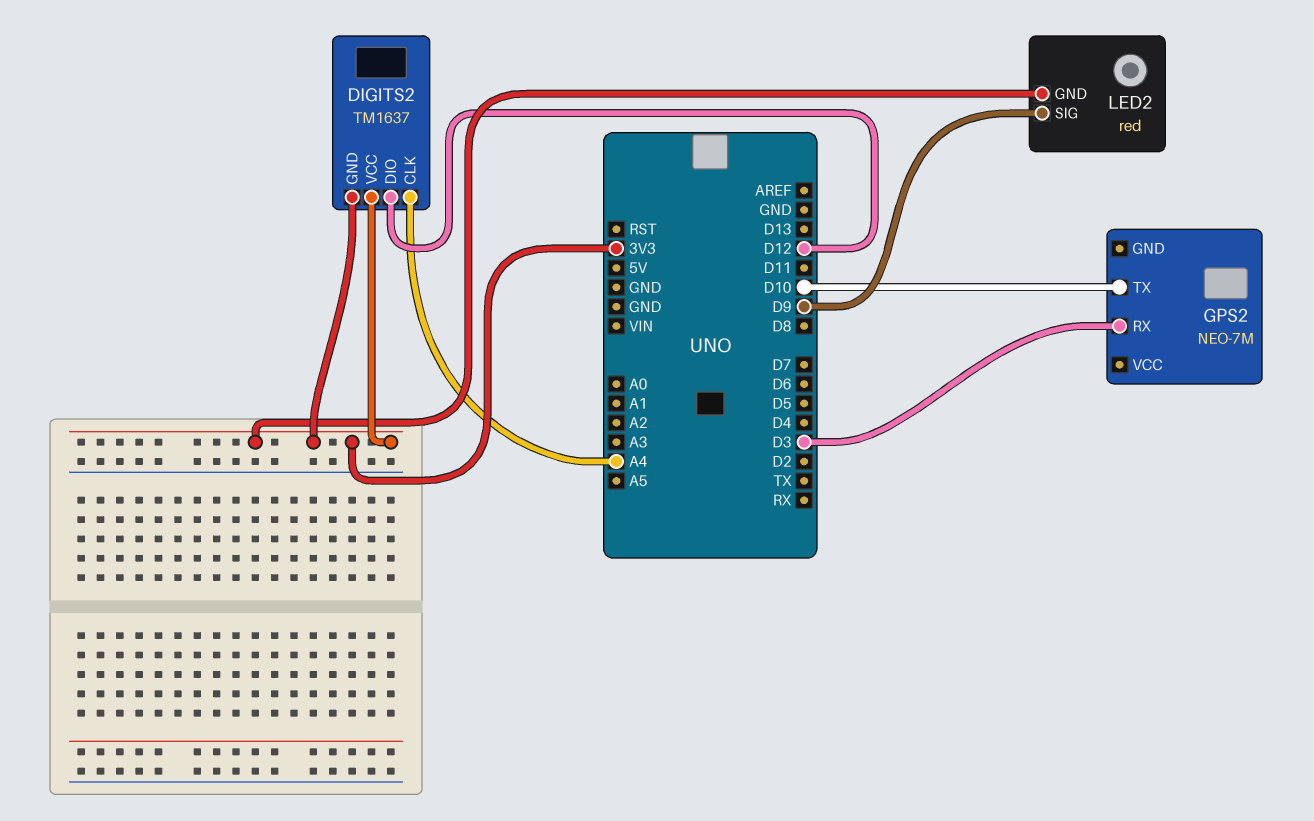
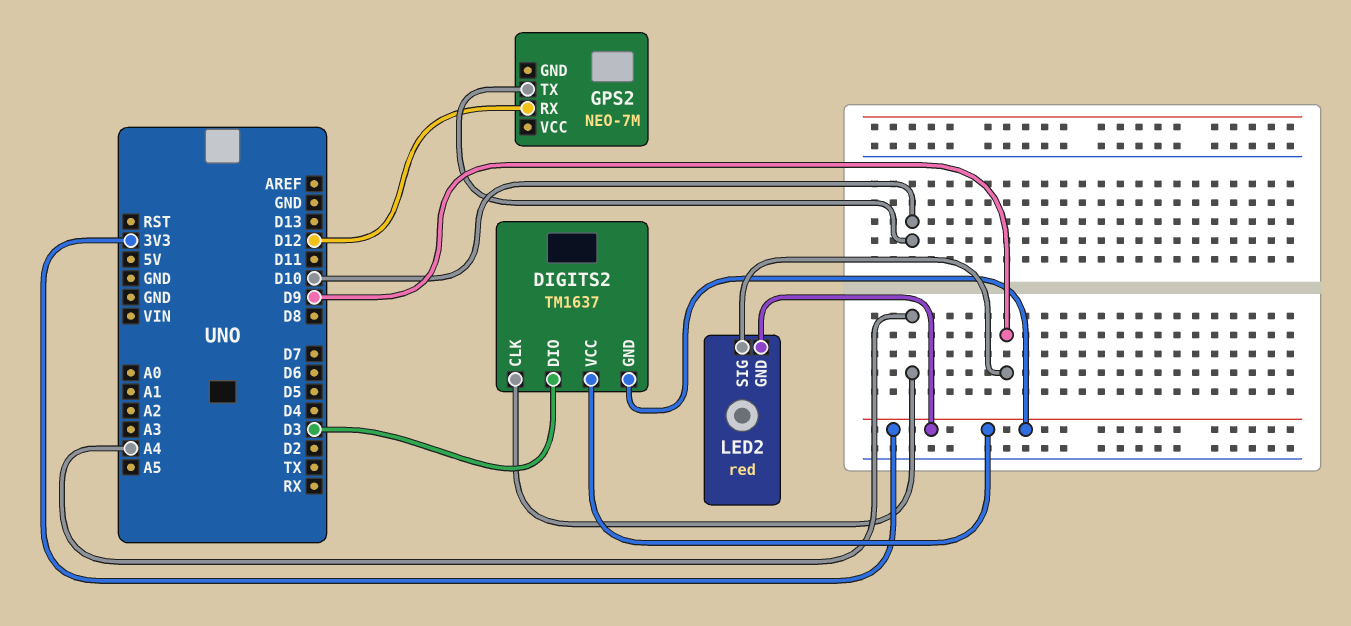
DIGITS2 pin DIO: D12 -> D3
GPS2 pin RX: D3 -> D12

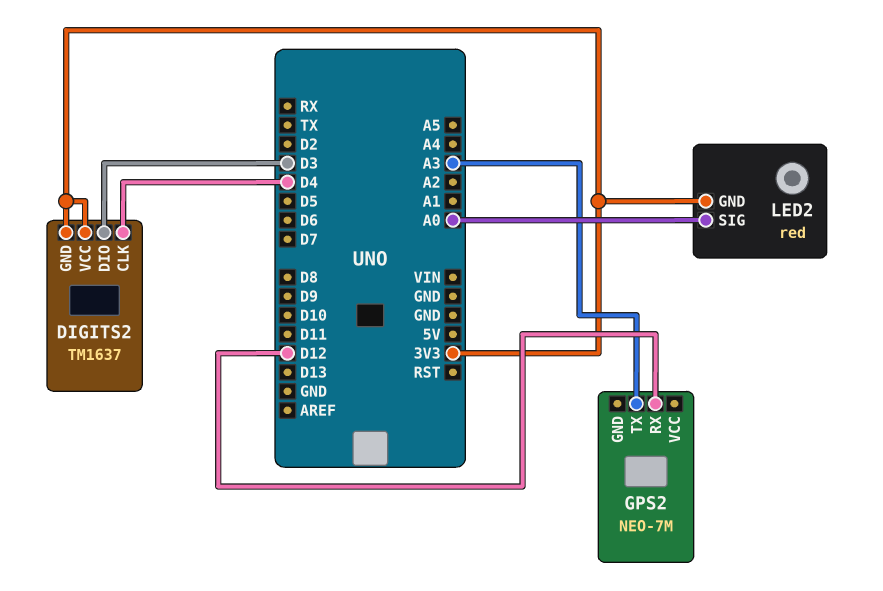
DIGITS2 pin CLK: A4 -> D4
GPS2 pin TX: D10 -> A3
LED2 pin SIG: D9 -> A0

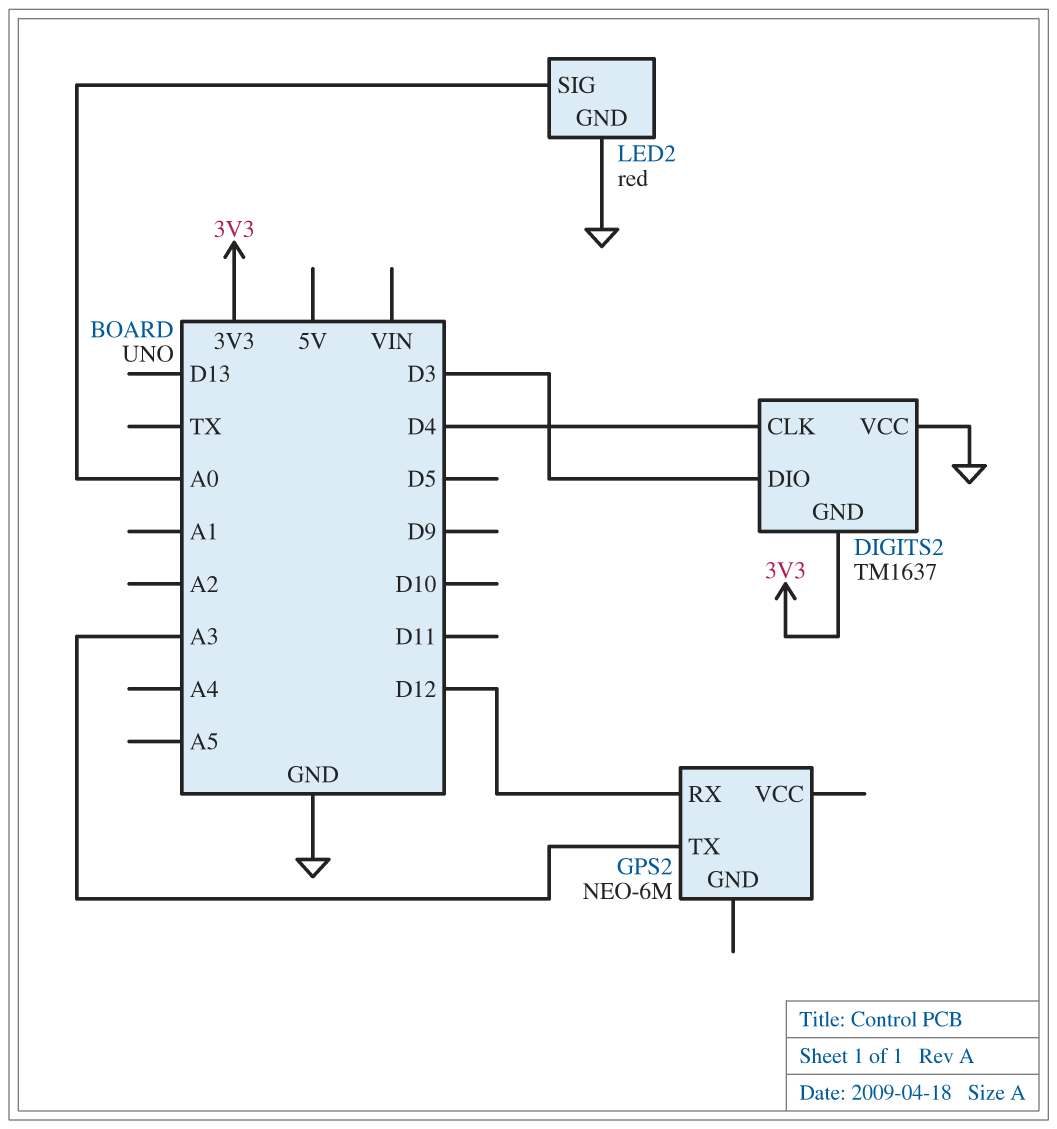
DIGITS2 pin VCC: 3V3 -> GND
GPS2: NEO-7M -> NEO-6M
LED2 pin GND: 3V3 -> GND

